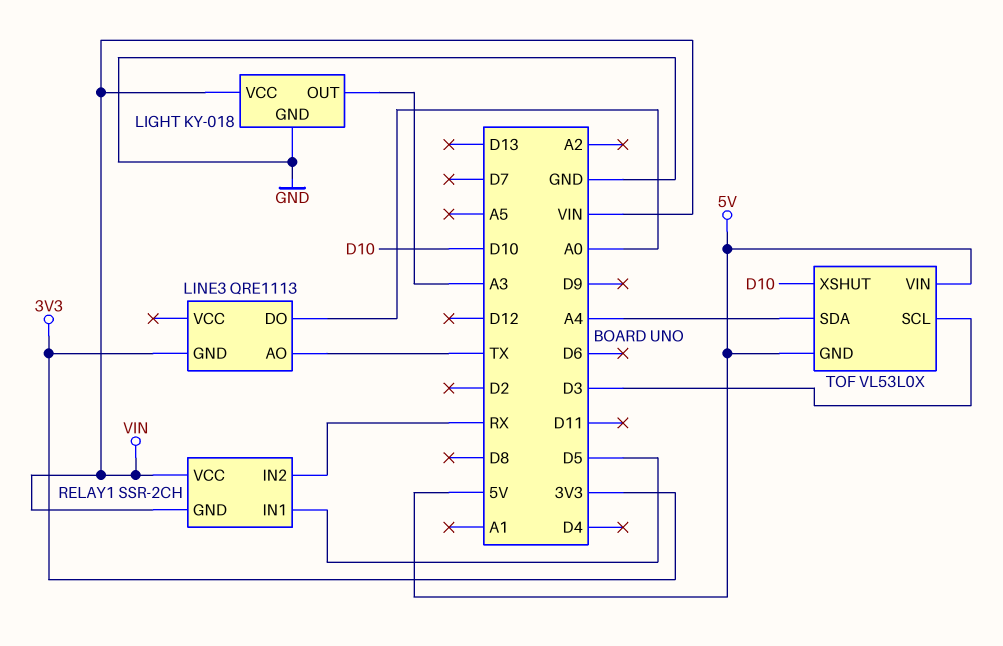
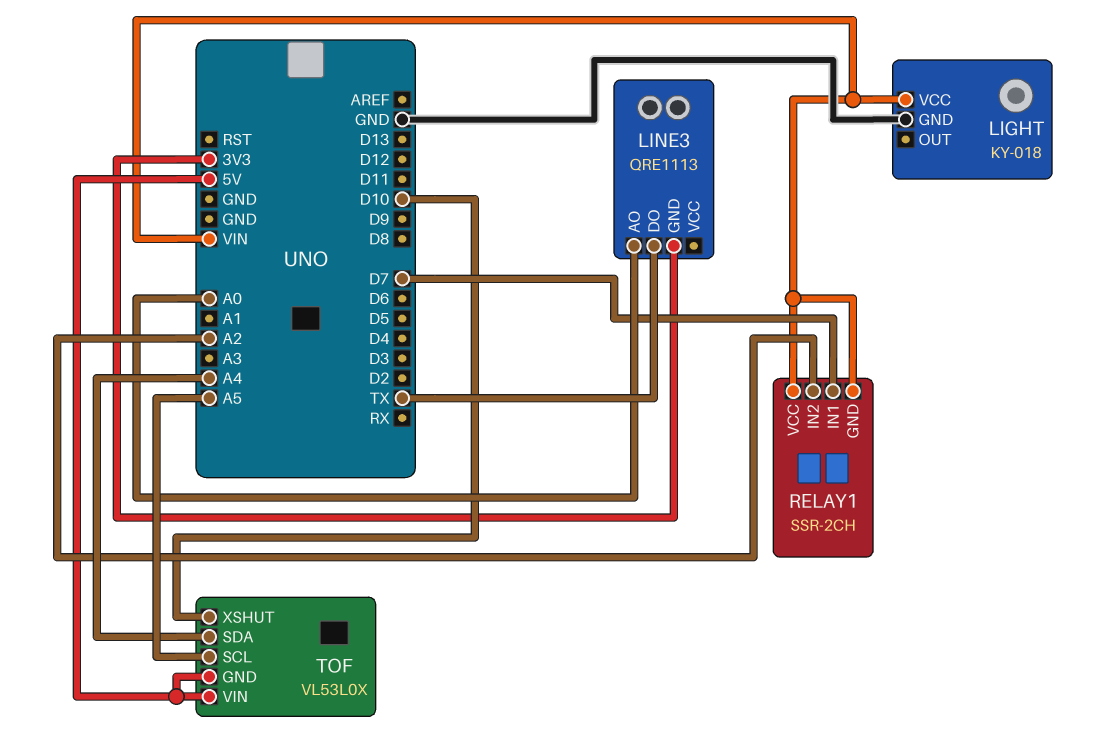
LIGHT pin OUT: A3 -> none
LINE3 pin AO: TX -> A0
LINE3 pin DO: A0 -> TX
RELAY1 pin IN1: D5 -> D7
RELAY1 pin IN2: RX -> A2
TOF pin SCL: D3 -> A5

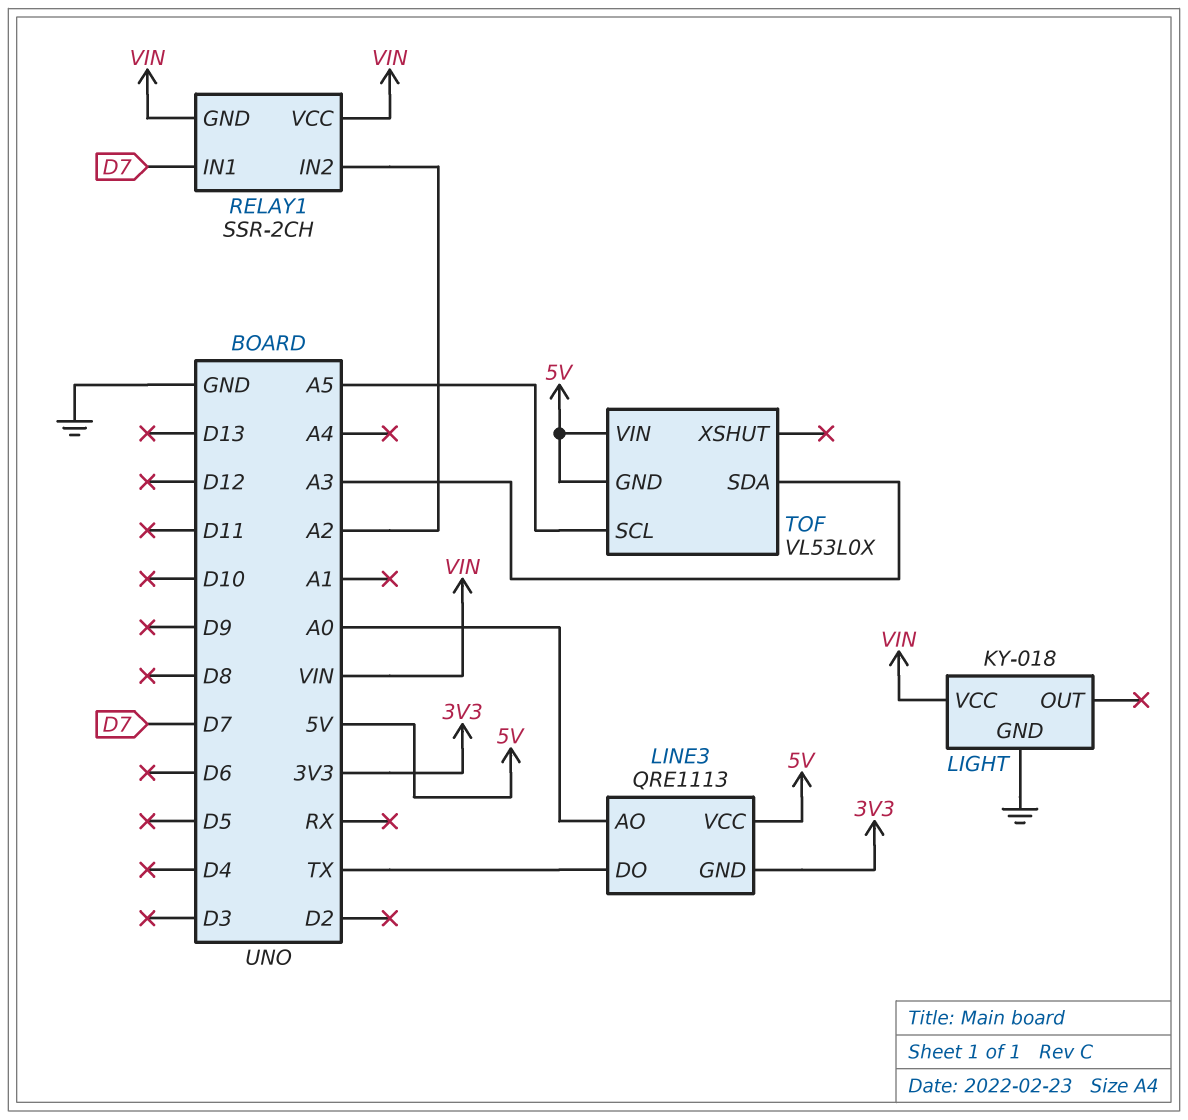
LINE3 pin VCC: none -> 5V
TOF pin SDA: A4 -> A3
TOF pin XSHUT: D10 -> none

